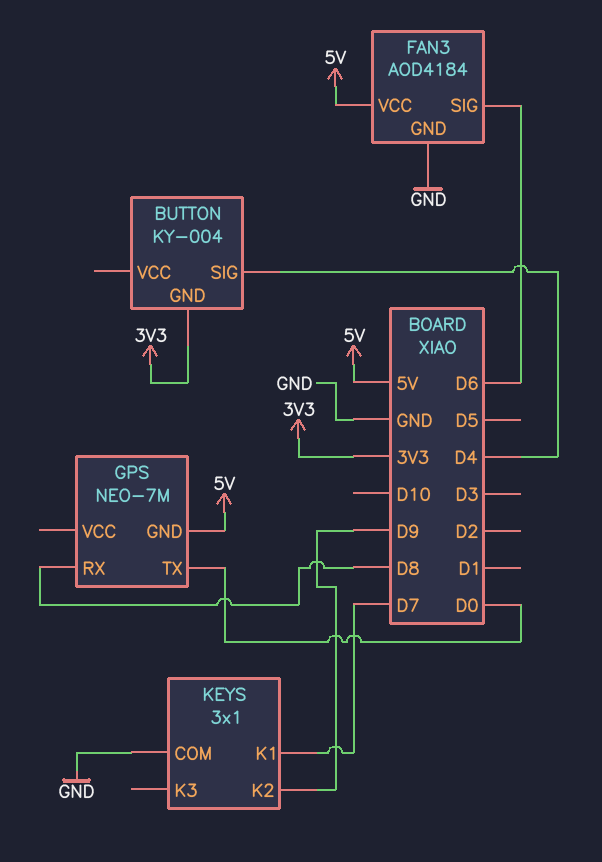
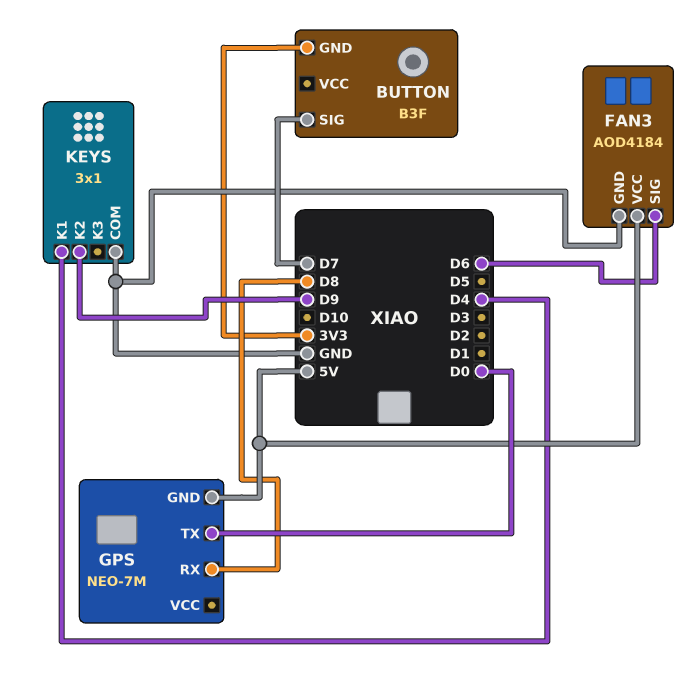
BUTTON: KY-004 -> B3F
BUTTON pin SIG: D4 -> D7
KEYS pin K1: D7 -> D4

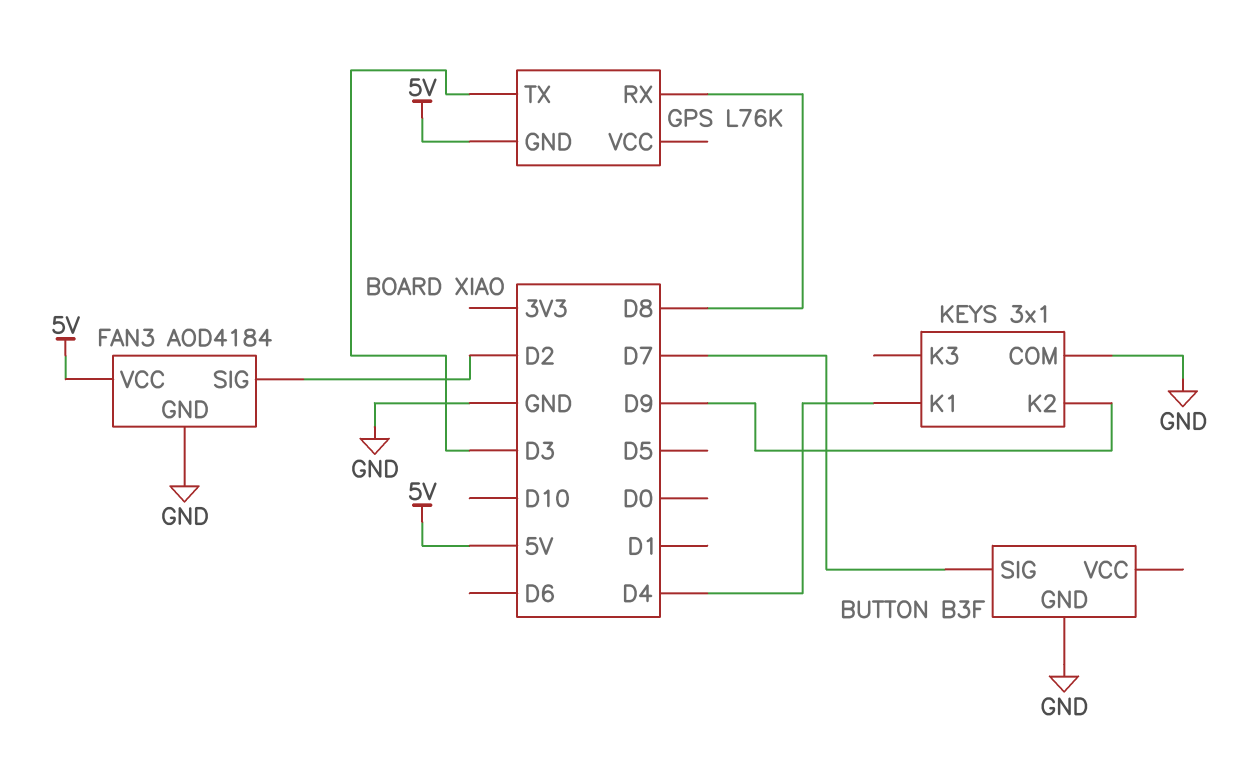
BUTTON pin GND: 3V3 -> GND
FAN3 pin SIG: D6 -> D2
GPS: NEO-7M -> L76K
GPS pin TX: D0 -> D3

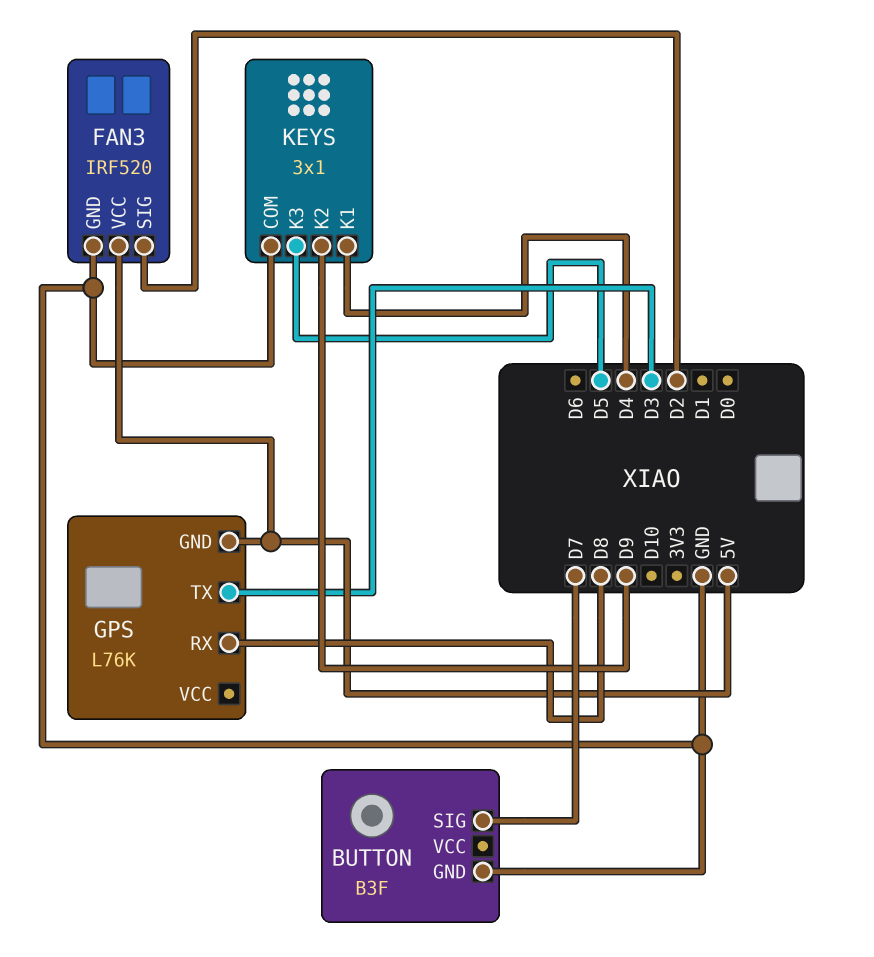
FAN3: AOD4184 -> IRF520
KEYS pin K3: none -> D5

